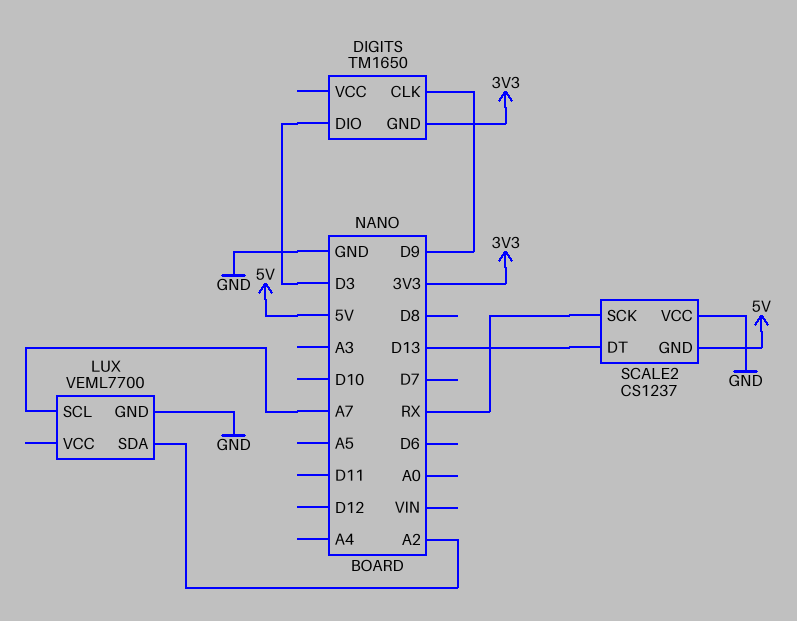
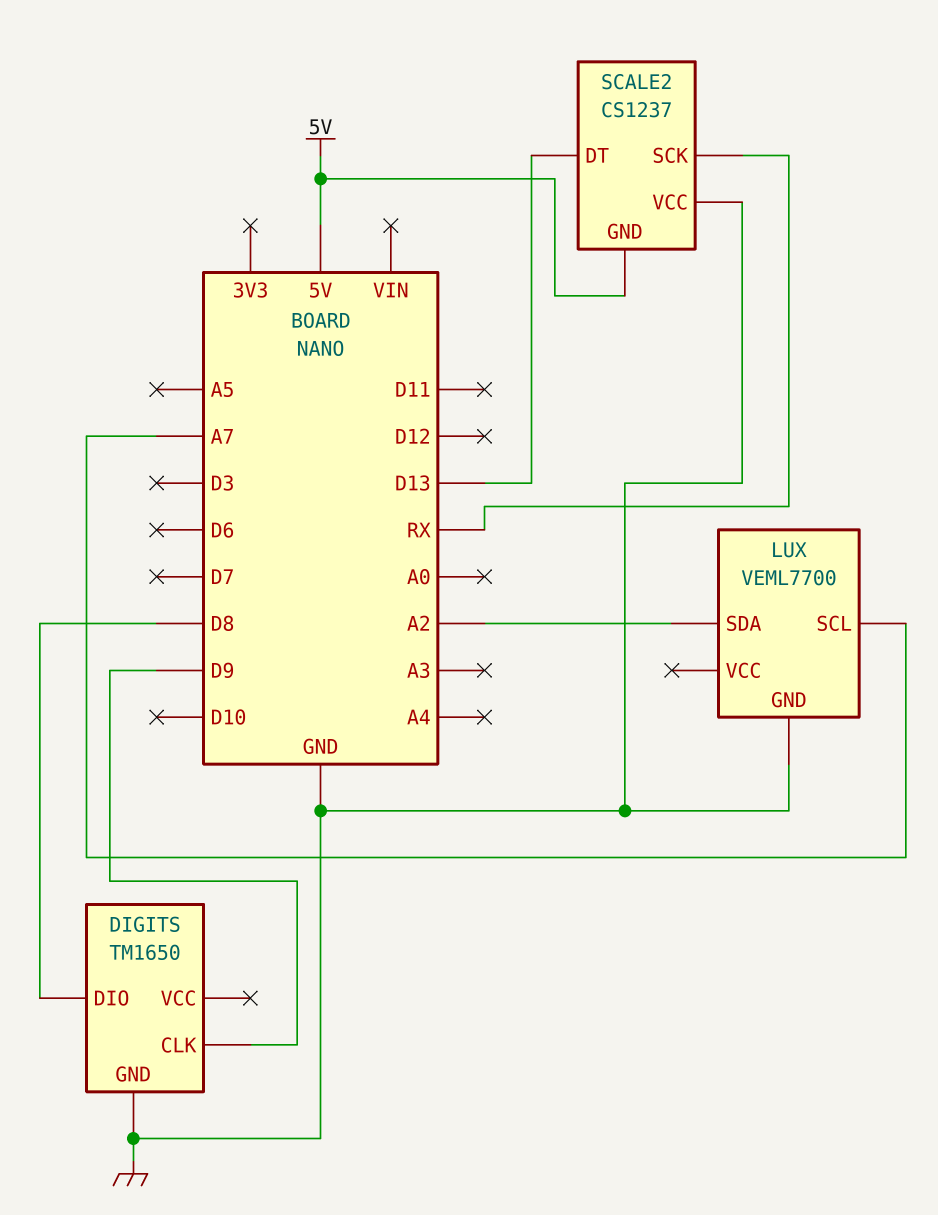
DIGITS pin DIO: D3 -> D8
DIGITS pin GND: 3V3 -> GND

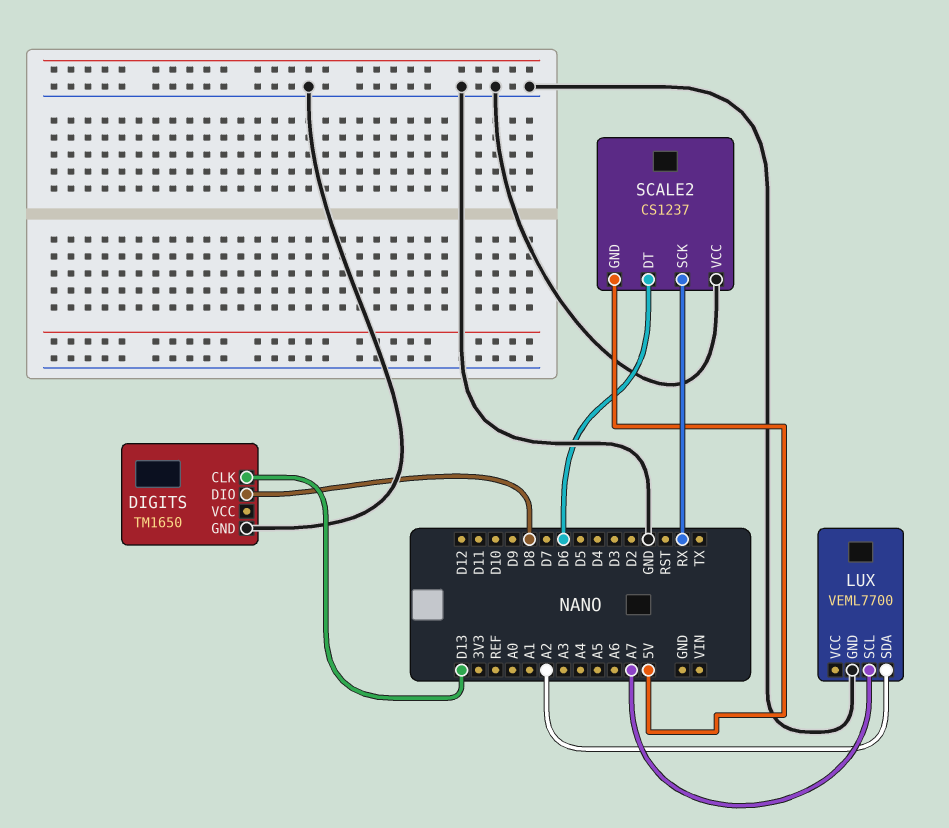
DIGITS pin CLK: D9 -> D13
SCALE2 pin DT: D13 -> D6

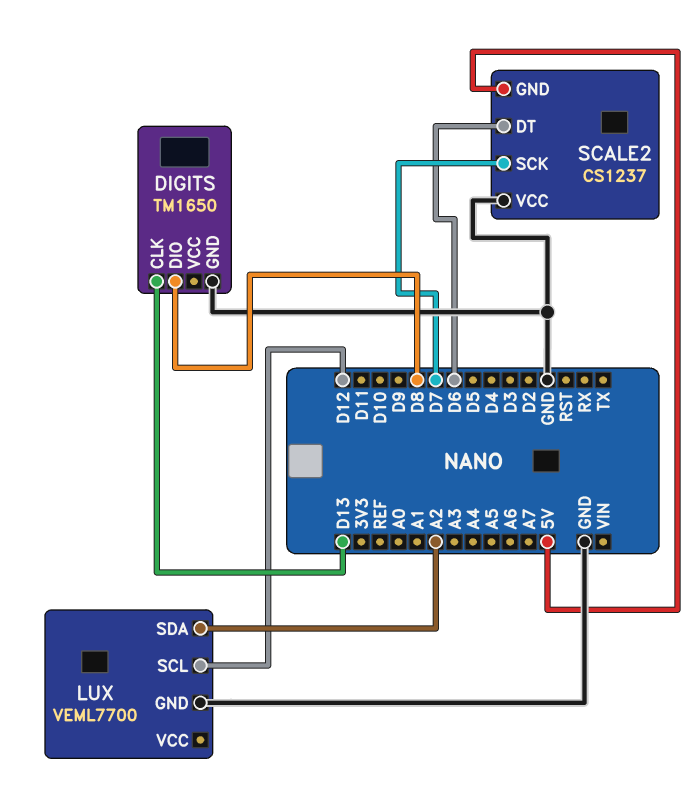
LUX pin SCL: A7 -> D12
SCALE2 pin SCK: RX -> D7

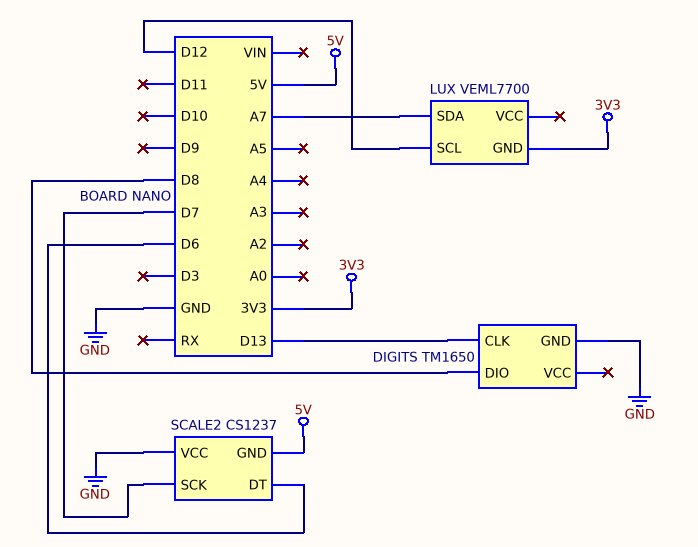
LUX pin GND: GND -> 3V3
LUX pin SDA: A2 -> A7

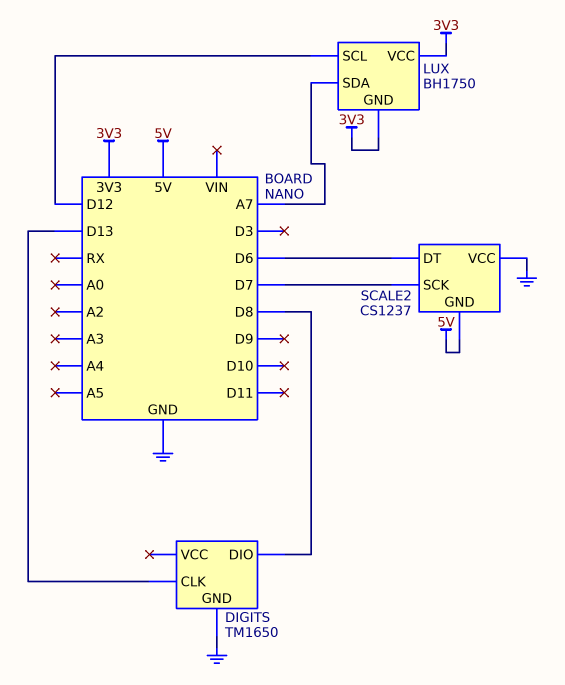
LUX: VEML7700 -> BH1750
LUX pin VCC: none -> 3V3

